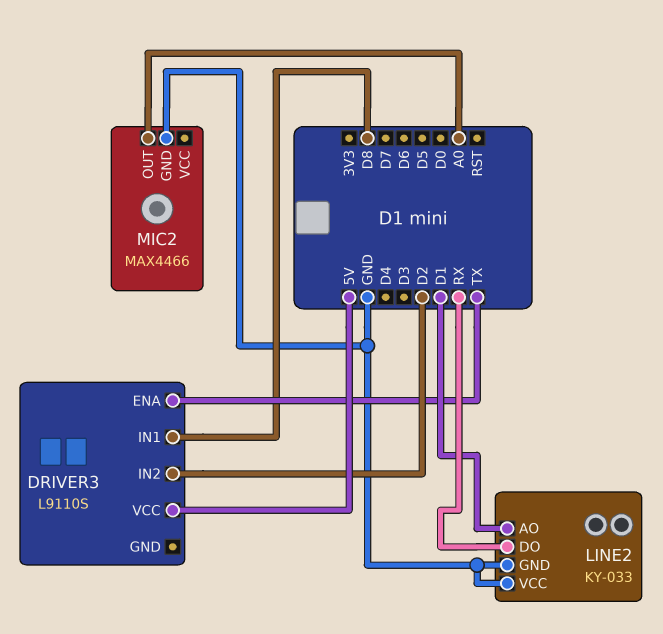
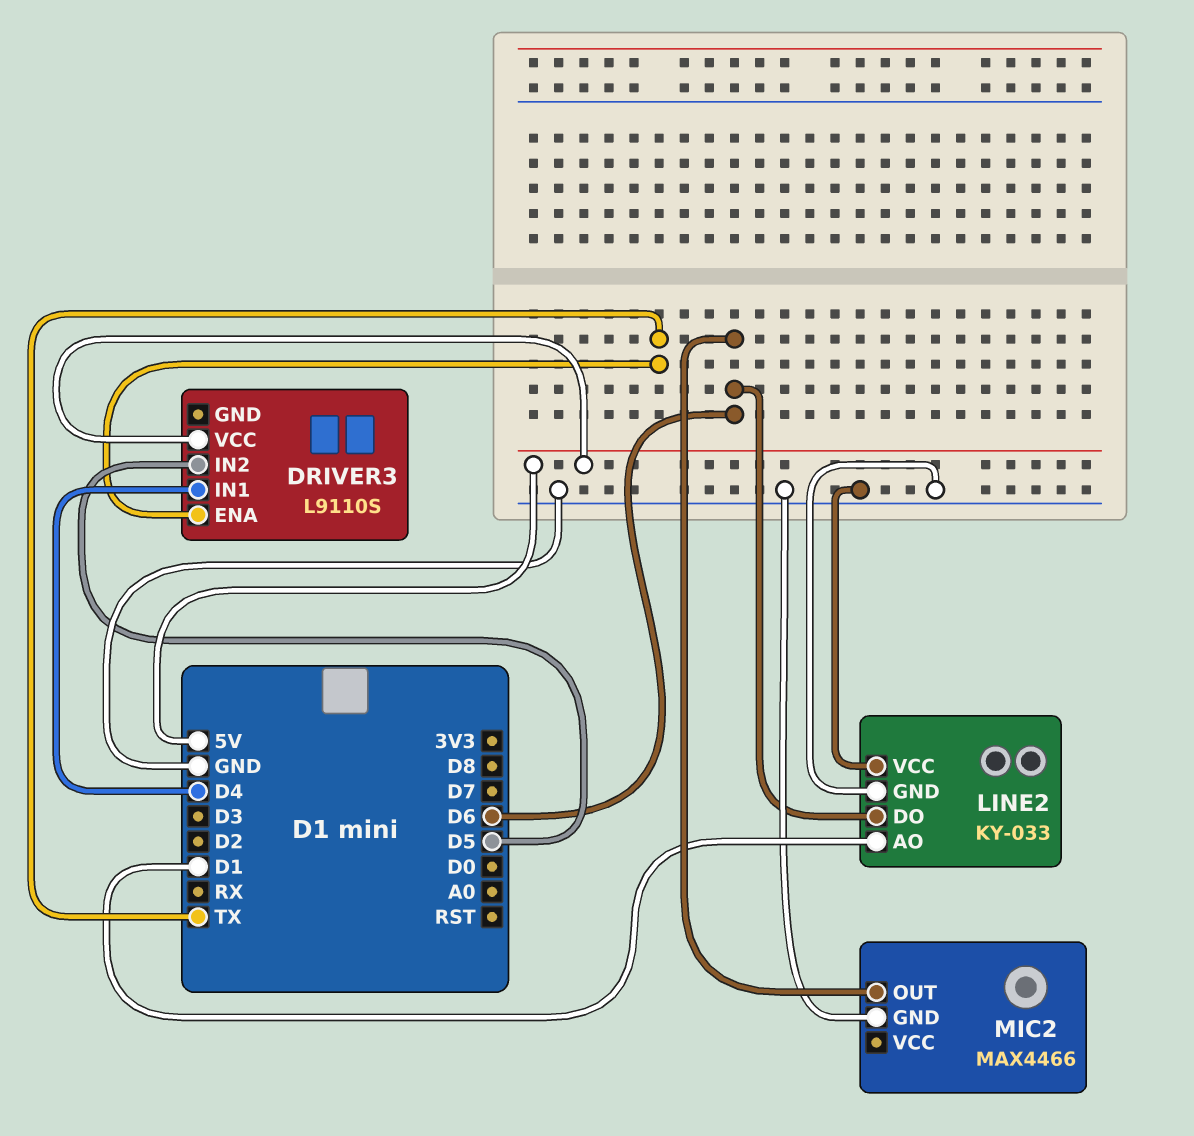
DRIVER3 pin IN1: D8 -> D4
DRIVER3 pin IN2: D2 -> D5
LINE2 pin DO: RX -> D6
MIC2 pin OUT: A0 -> D6

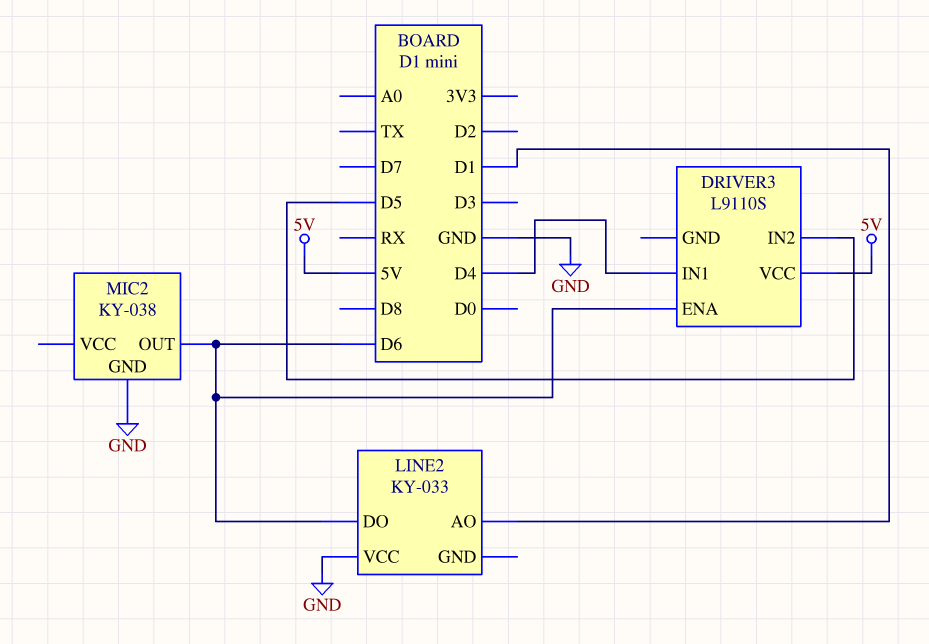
DRIVER3 pin ENA: TX -> D6
LINE2 pin GND: GND -> none
MIC2: MAX4466 -> KY-038

